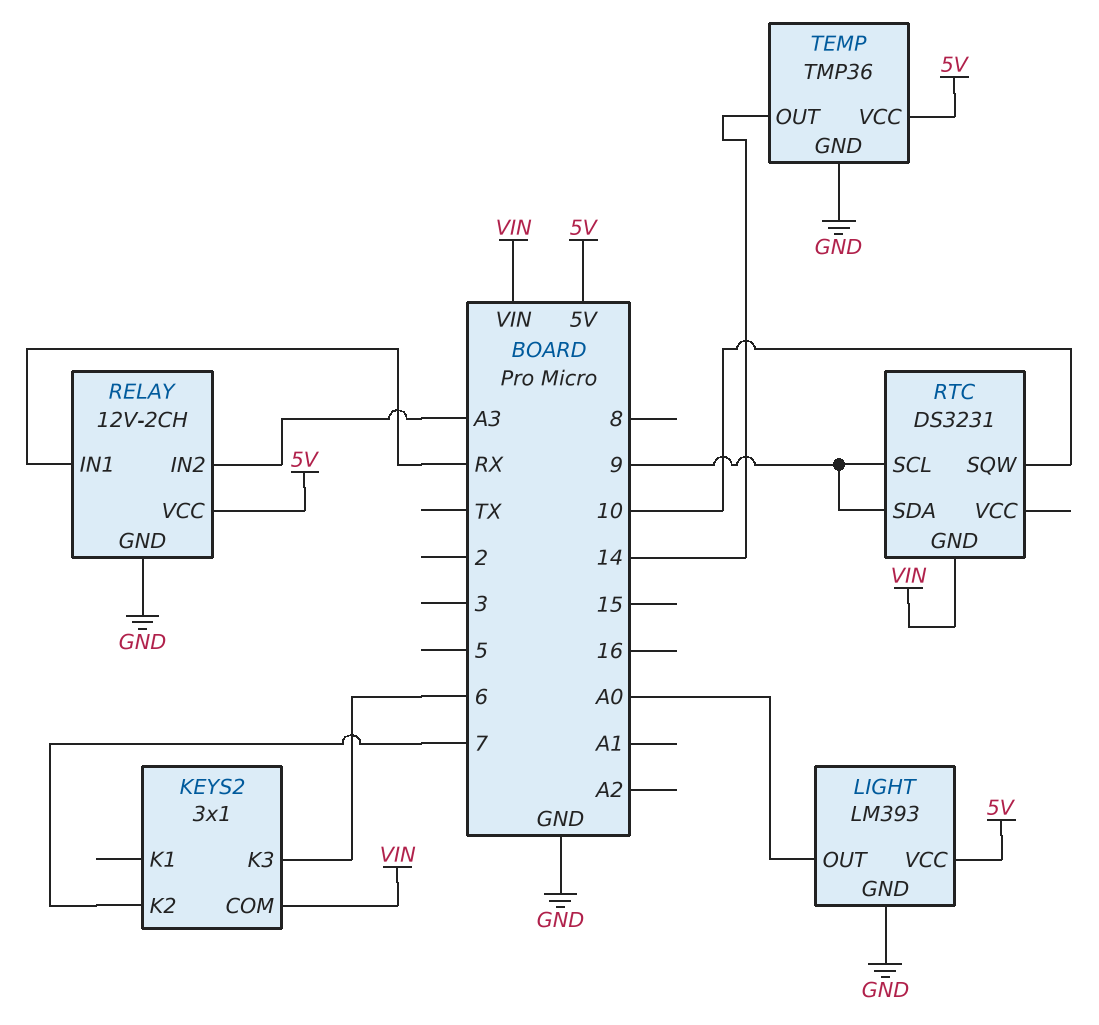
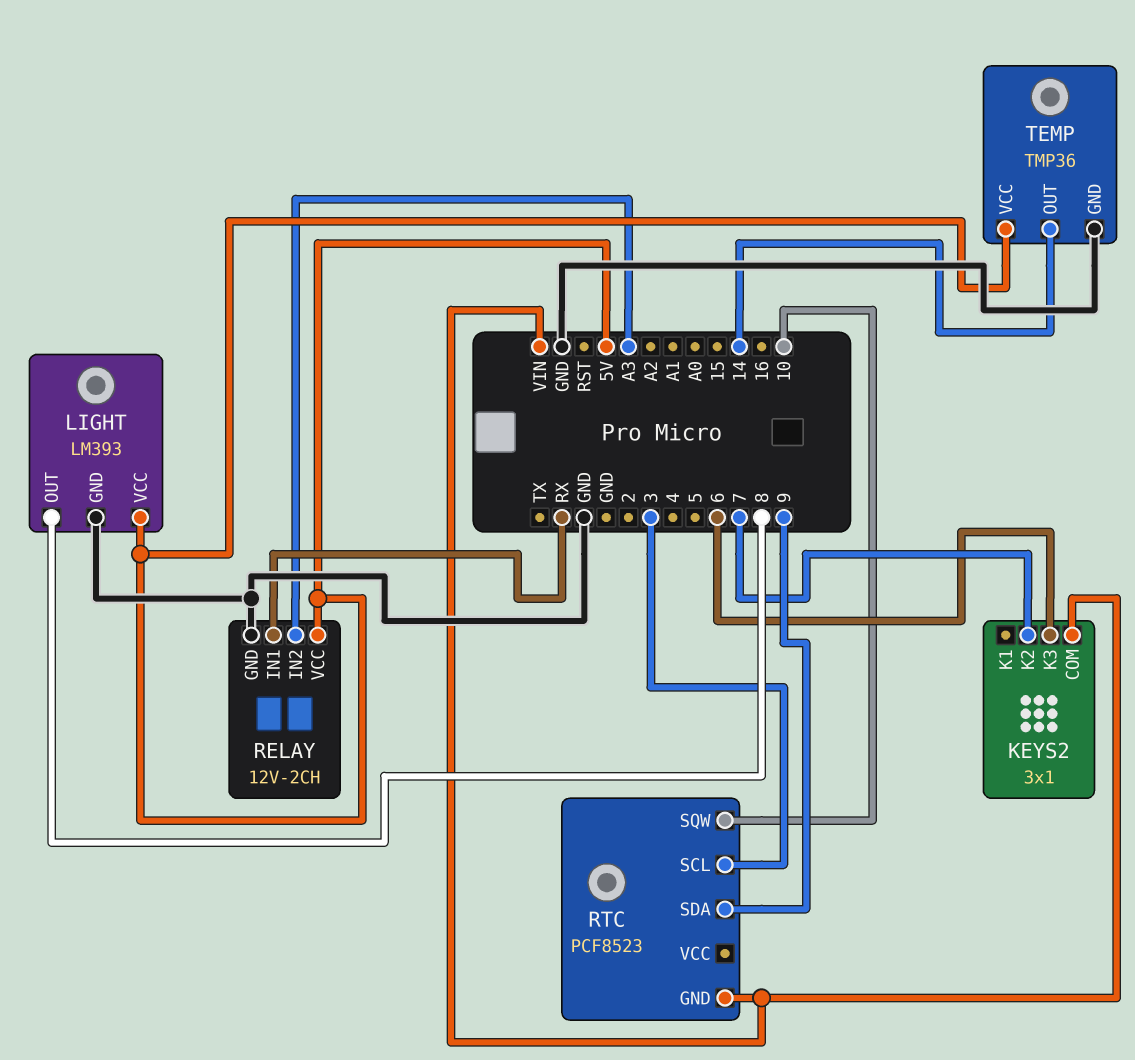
LIGHT pin OUT: A0 -> 8
RTC: DS3231 -> PCF8523
RTC pin SCL: 9 -> 3

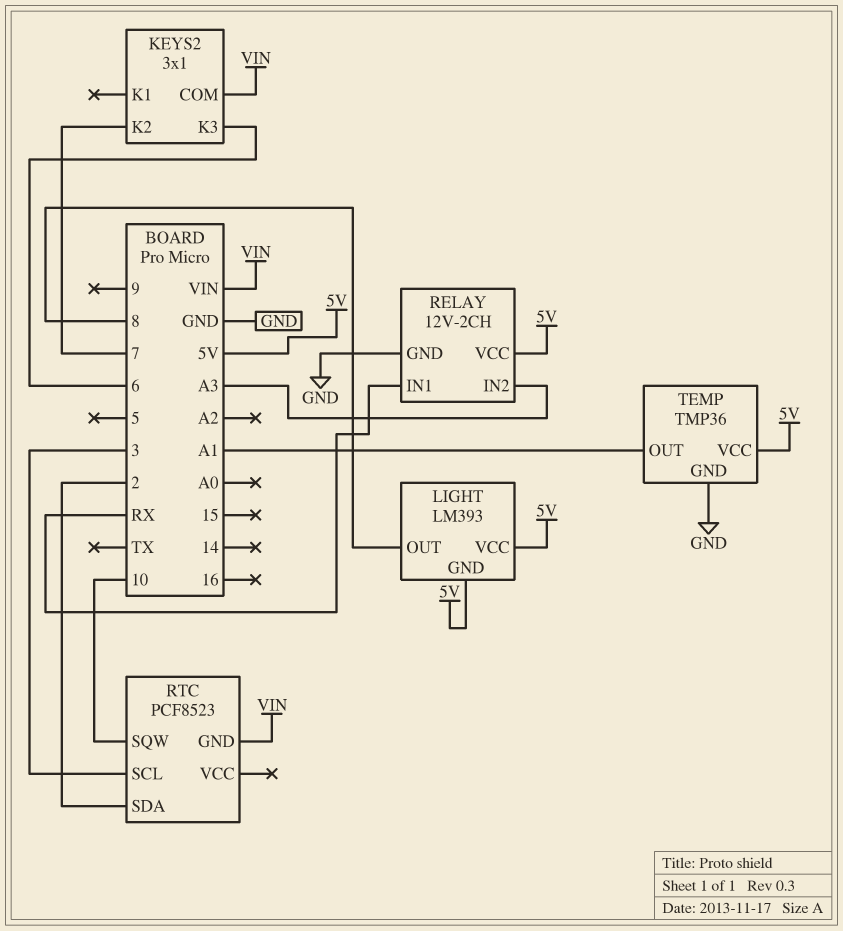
LIGHT pin GND: GND -> 5V
RTC pin SDA: 9 -> 2
TEMP pin OUT: 14 -> A1

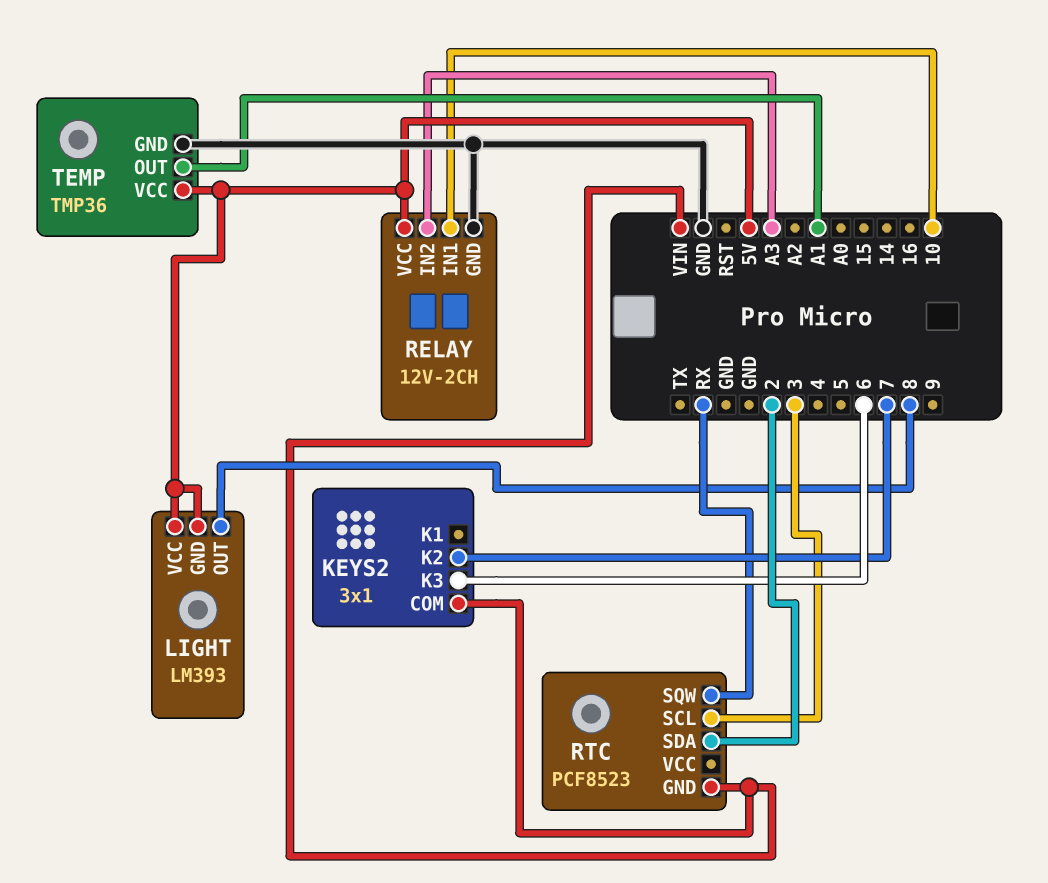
RELAY pin IN1: RX -> 10
RTC pin SQW: 10 -> RX

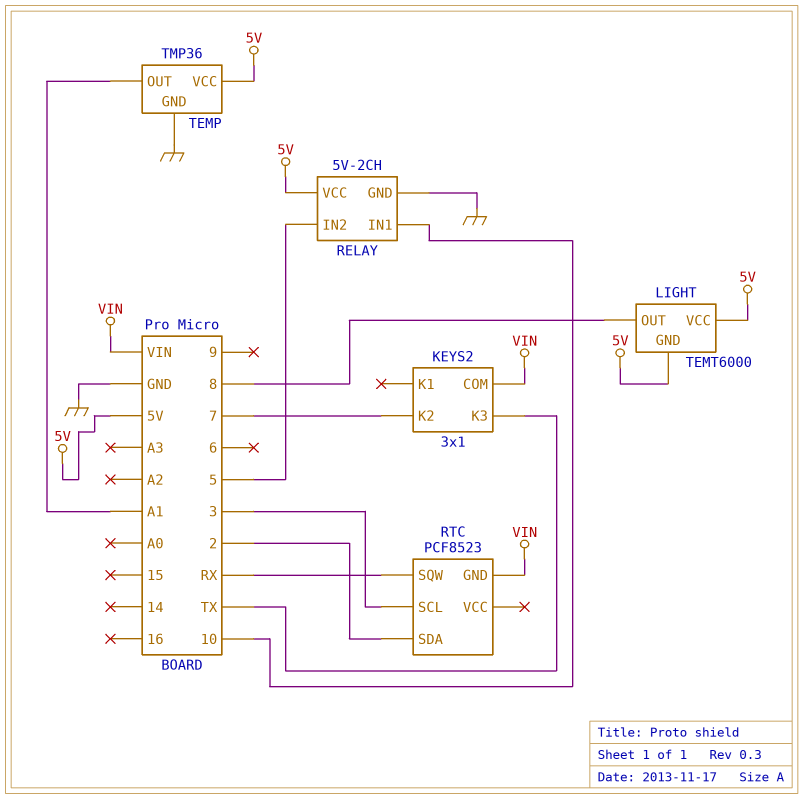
KEYS2 pin K3: 6 -> TX
LIGHT: LM393 -> TEMT6000
RELAY: 12V-2CH -> 5V-2CH
RELAY pin IN2: A3 -> 5

